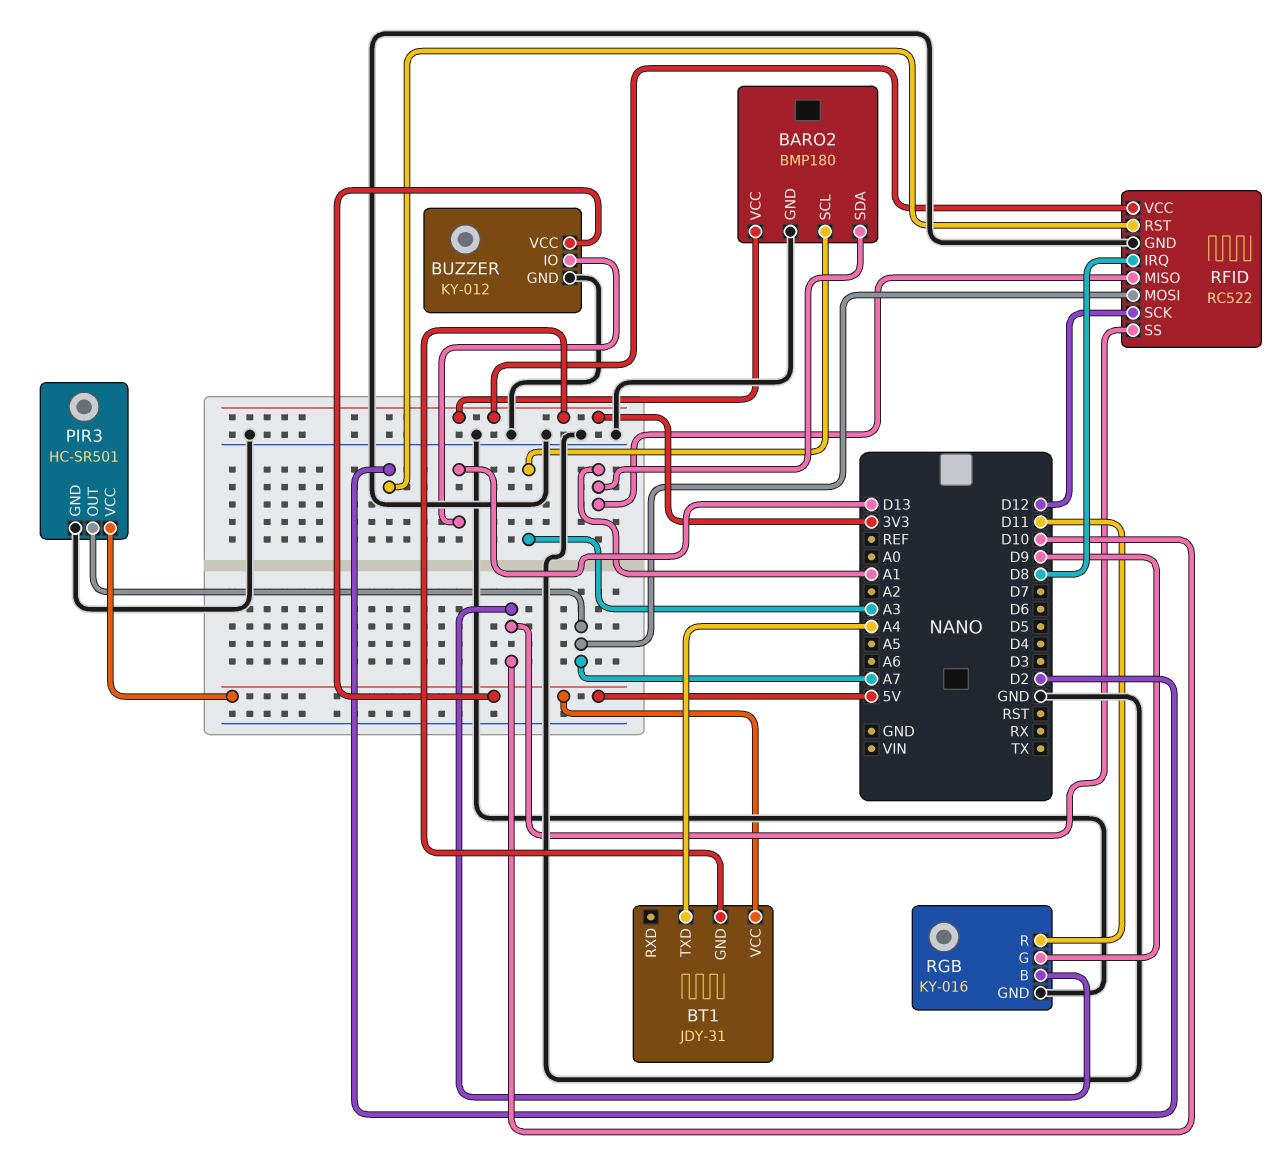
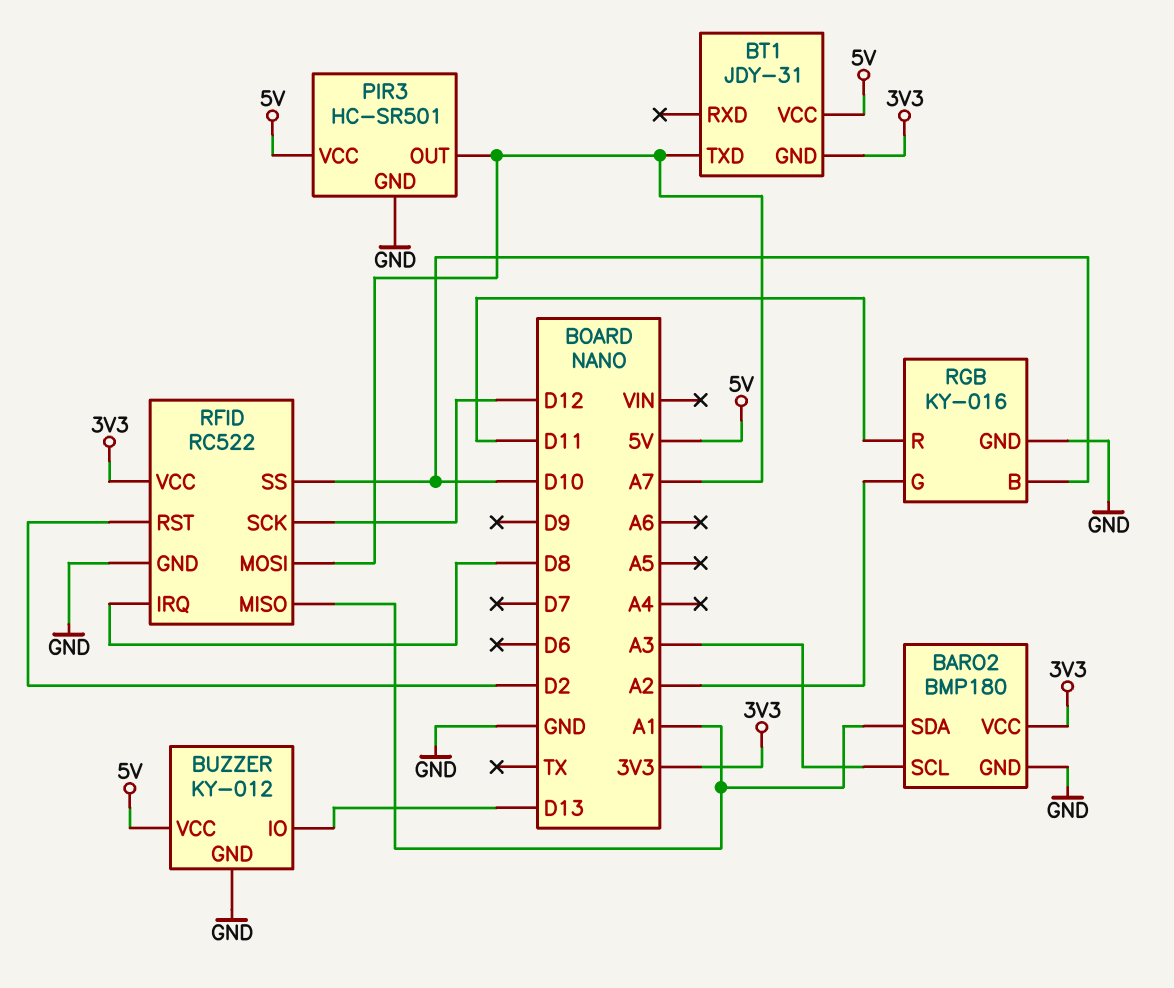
BT1 pin TXD: A4 -> A7
RGB pin G: D9 -> A2

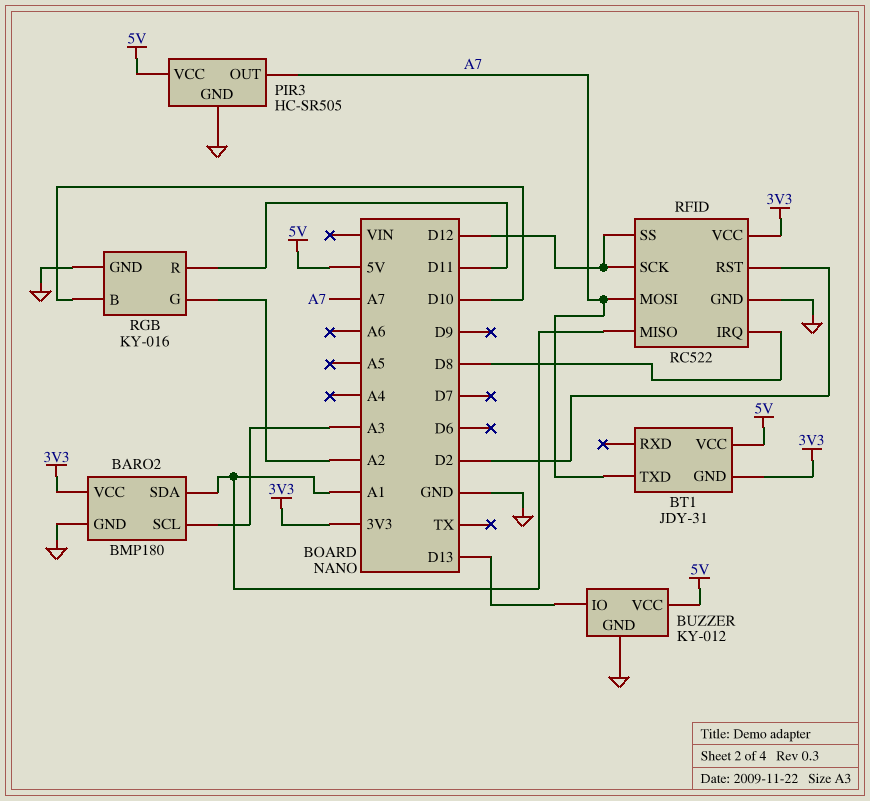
PIR3: HC-SR501 -> HC-SR505
RFID pin SS: D10 -> D12

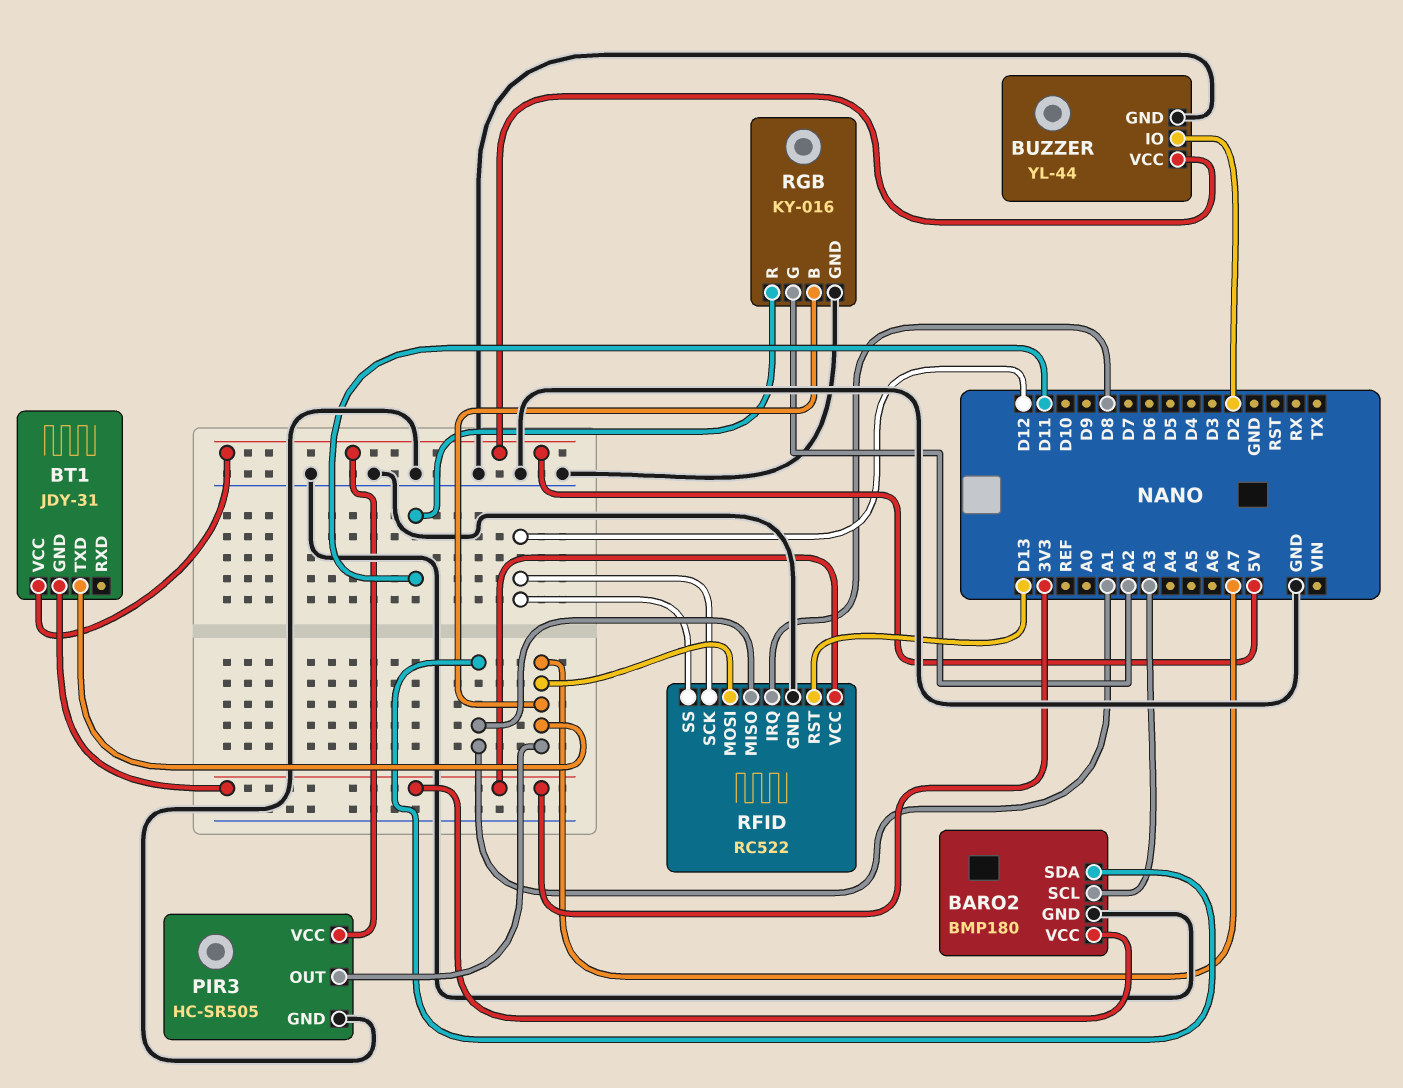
BUZZER: KY-012 -> YL-44
BUZZER pin IO: D13 -> D2
RFID pin RST: D2 -> D13
RGB pin B: D10 -> A7

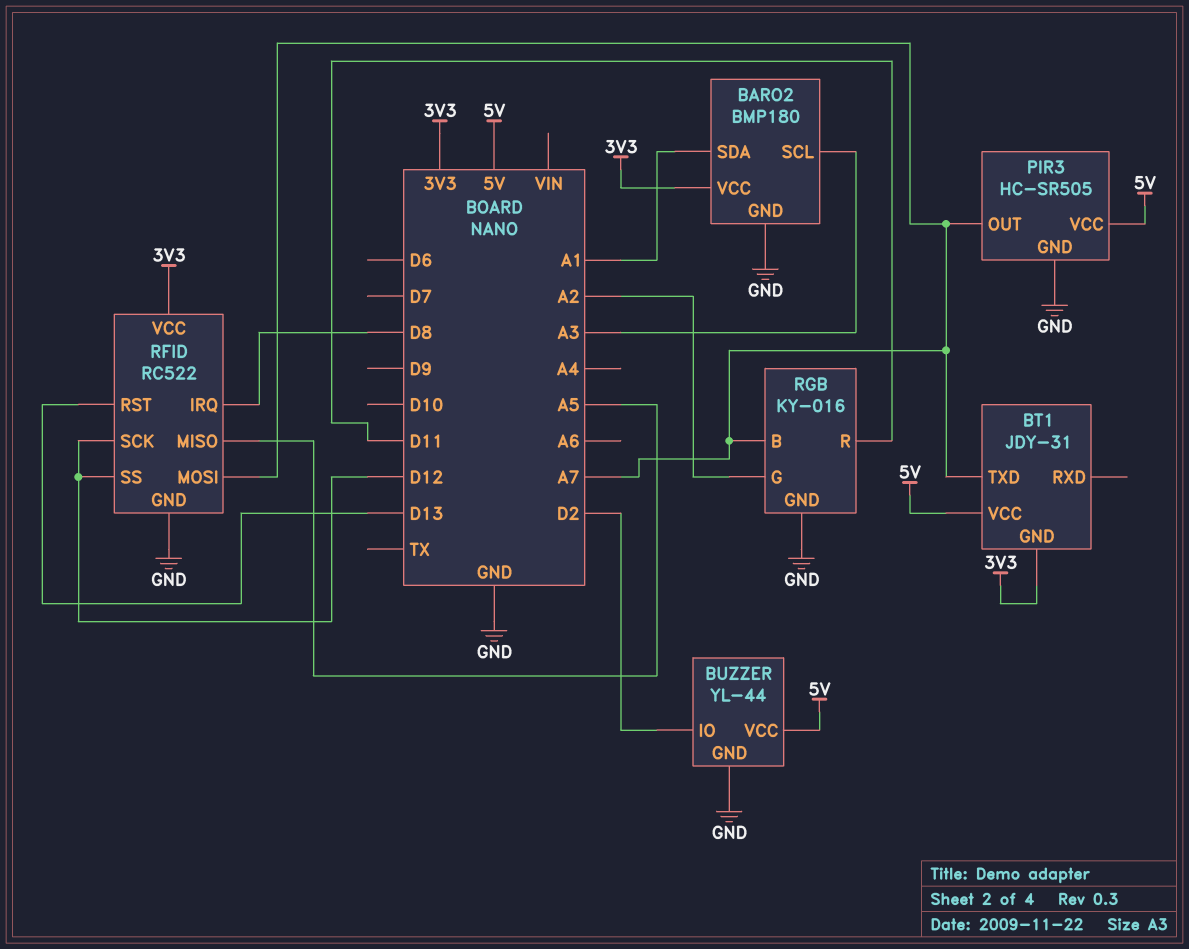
RFID pin MISO: A1 -> A5

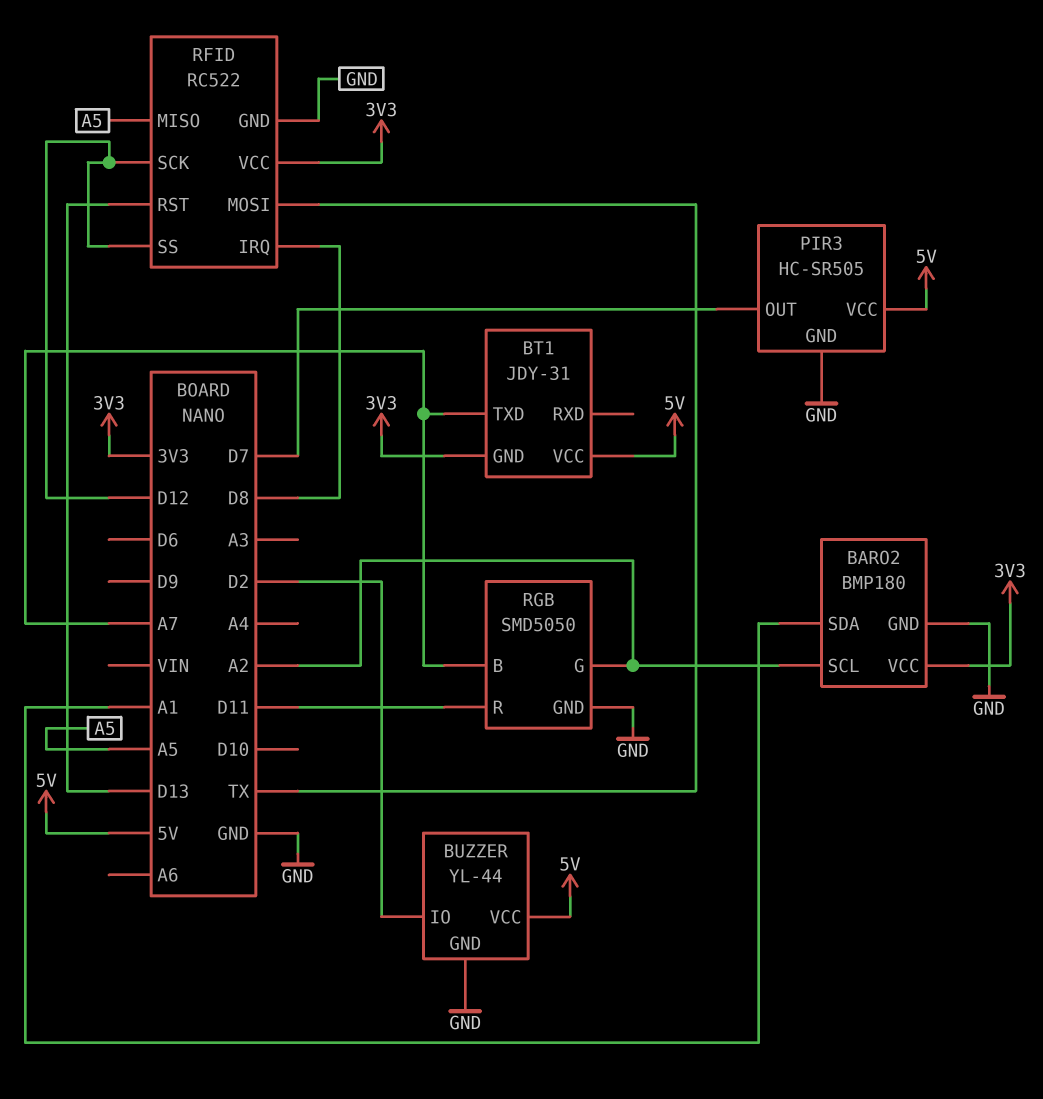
BARO2 pin SCL: A3 -> A2
PIR3 pin OUT: A7 -> D7
RFID pin MOSI: A7 -> TX
RGB: KY-016 -> SMD5050

